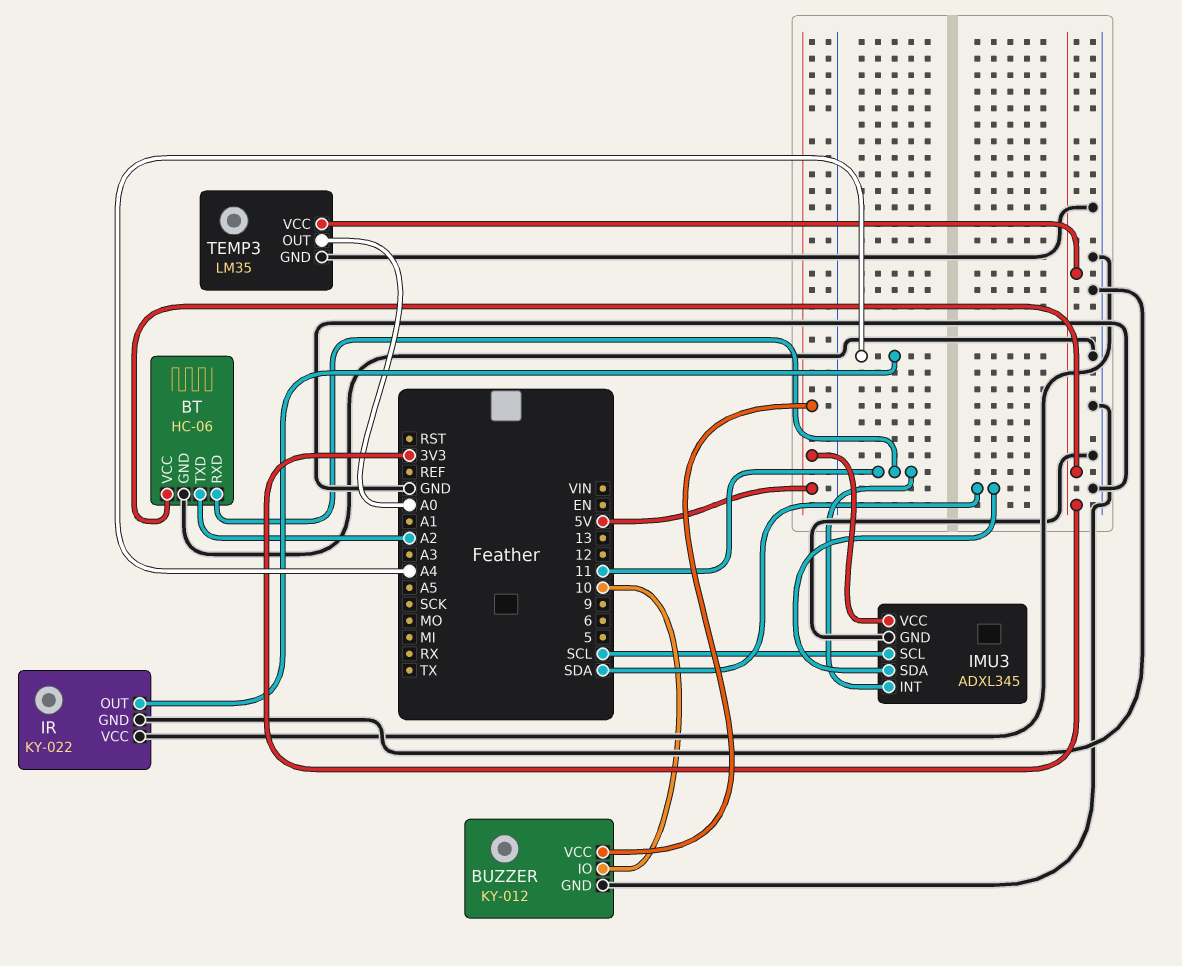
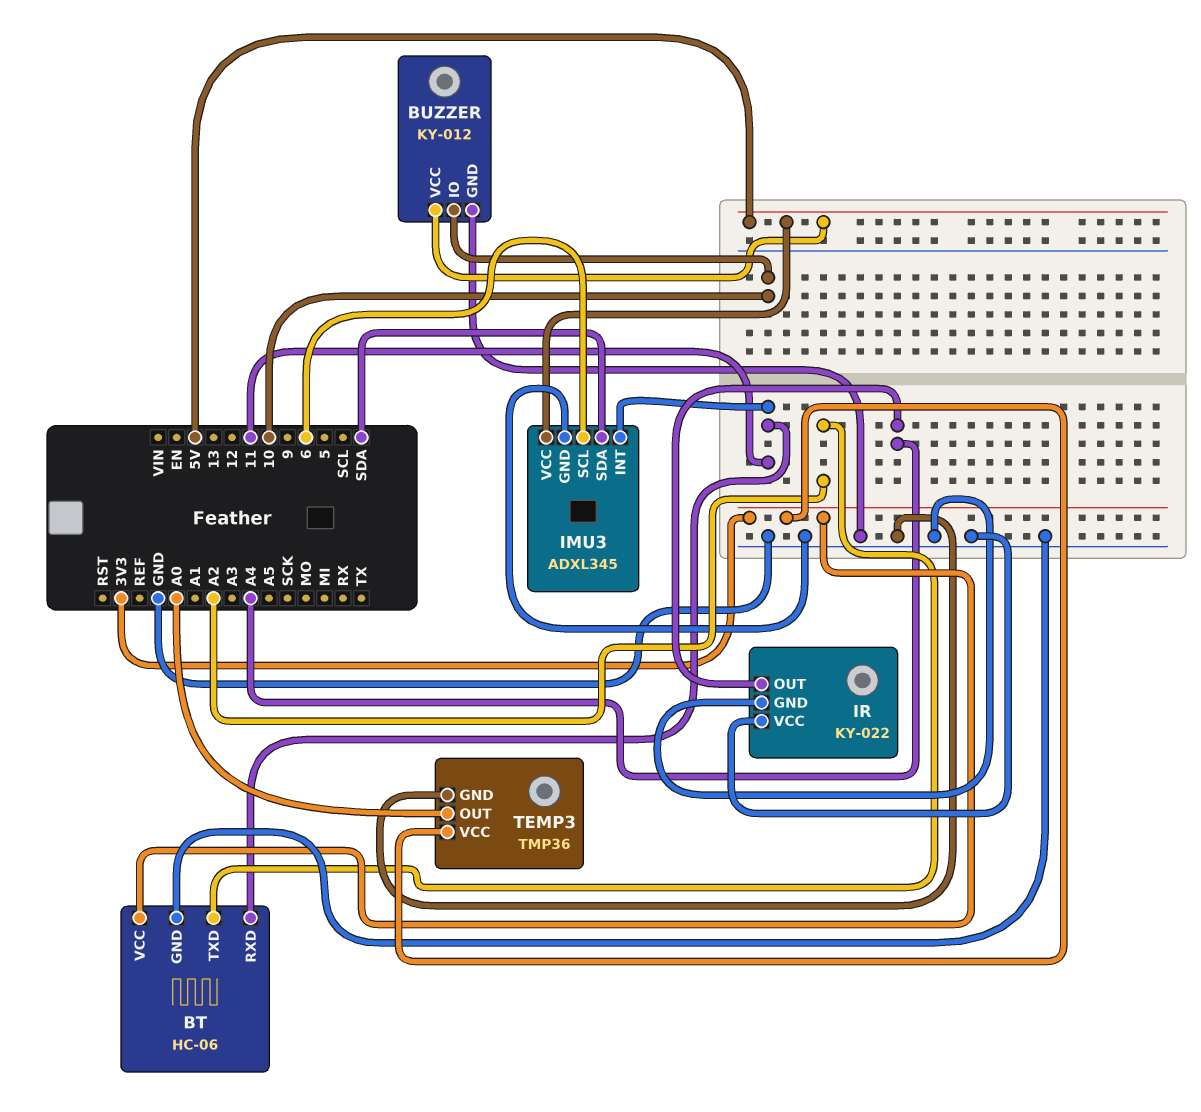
IMU3 pin SCL: SCL -> 6
TEMP3: LM35 -> TMP36

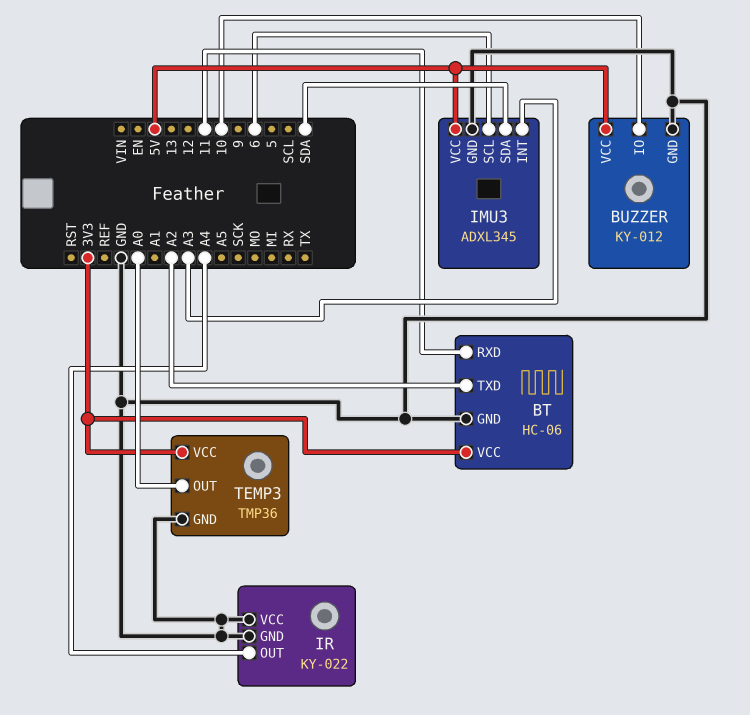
IMU3 pin INT: 11 -> A3

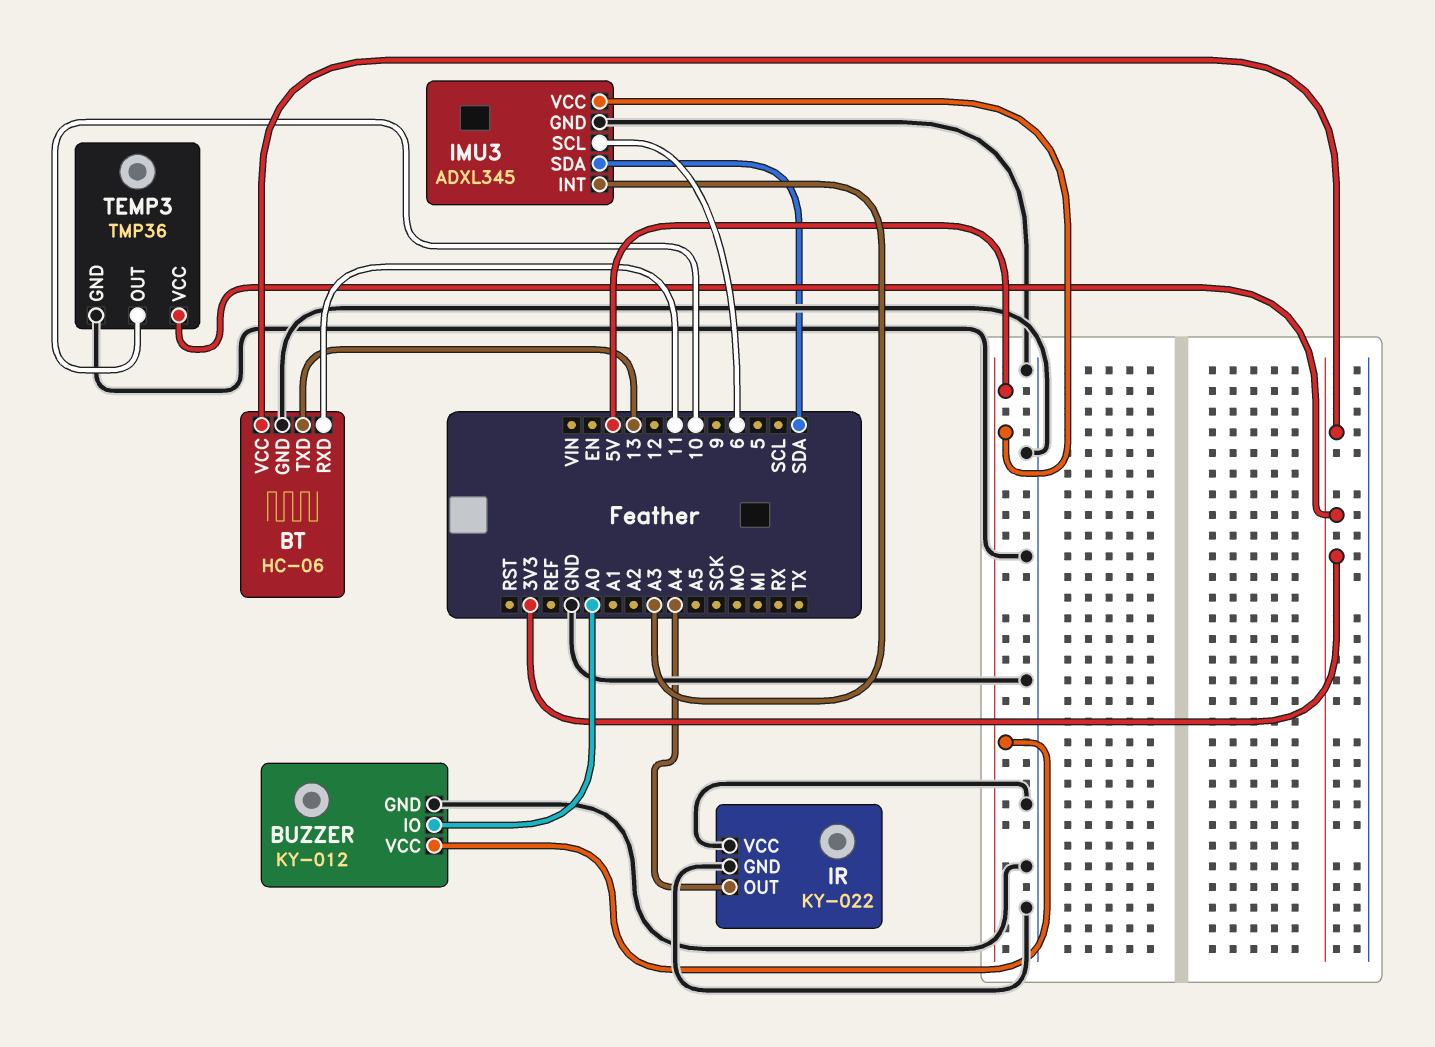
BT pin TXD: A2 -> 13
BUZZER pin IO: 10 -> A0
TEMP3 pin OUT: A0 -> 10

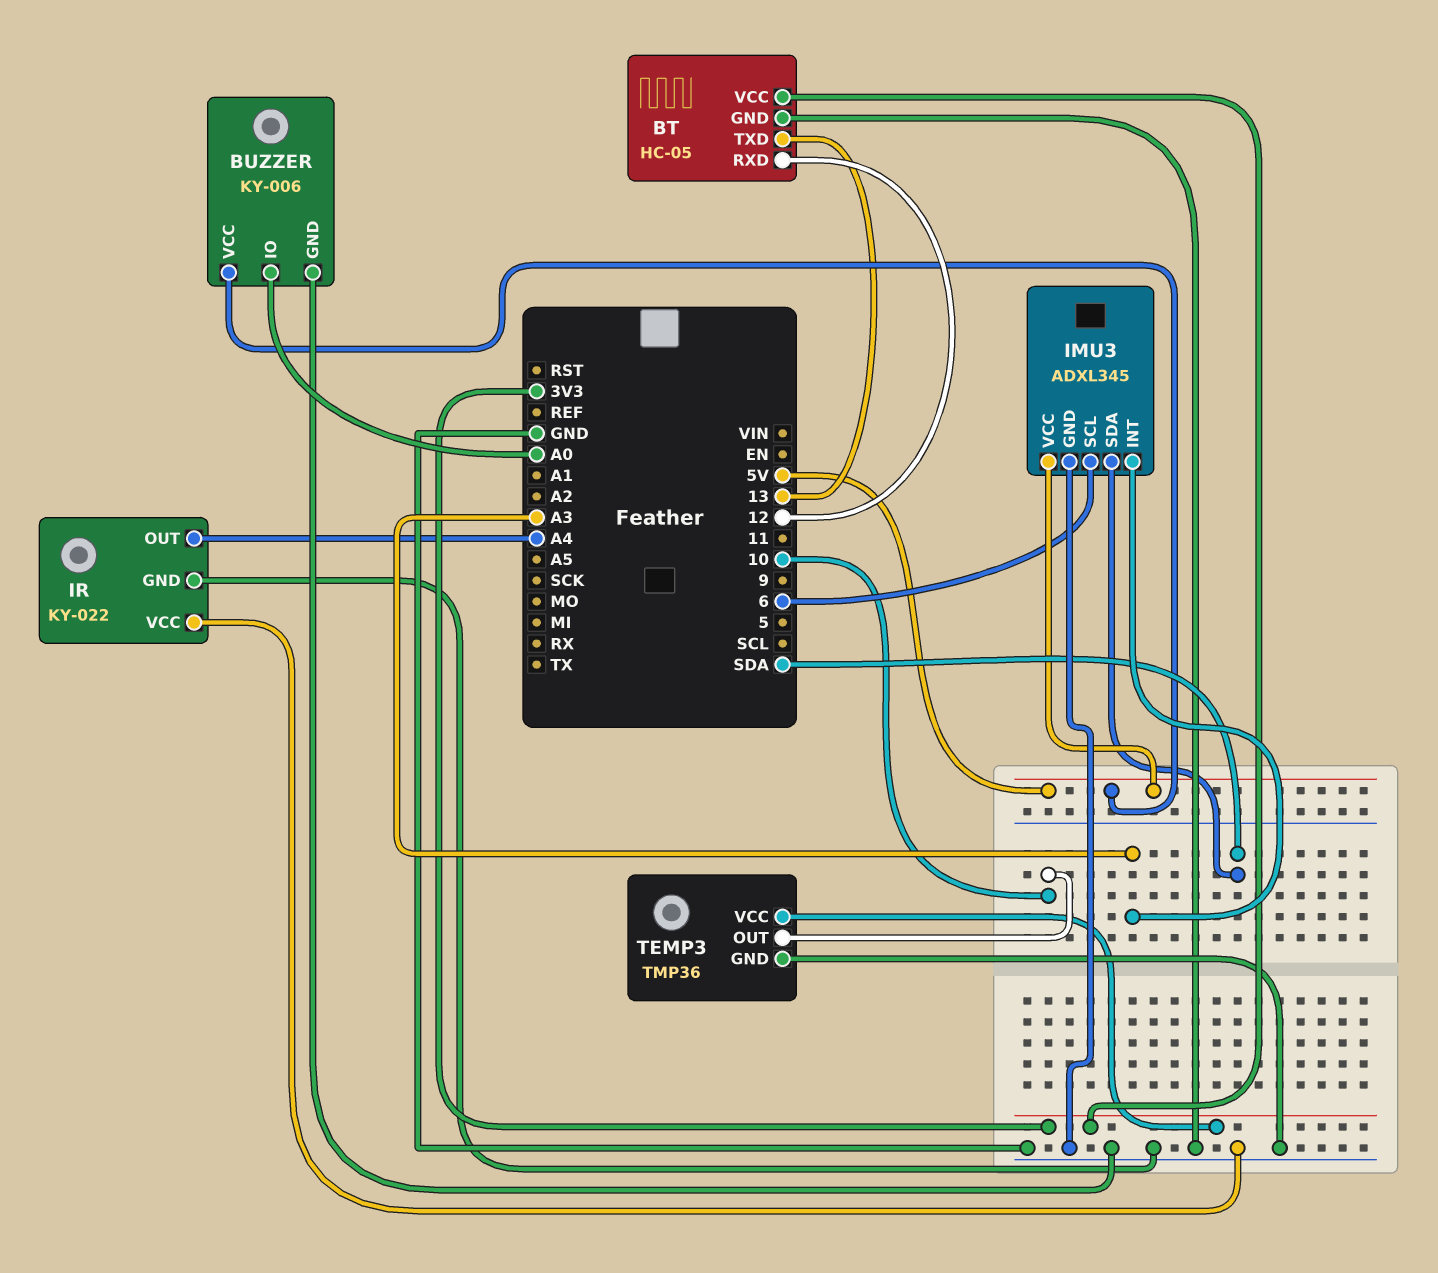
BT: HC-06 -> HC-05
BT pin RXD: 11 -> 12
BUZZER: KY-012 -> KY-006

